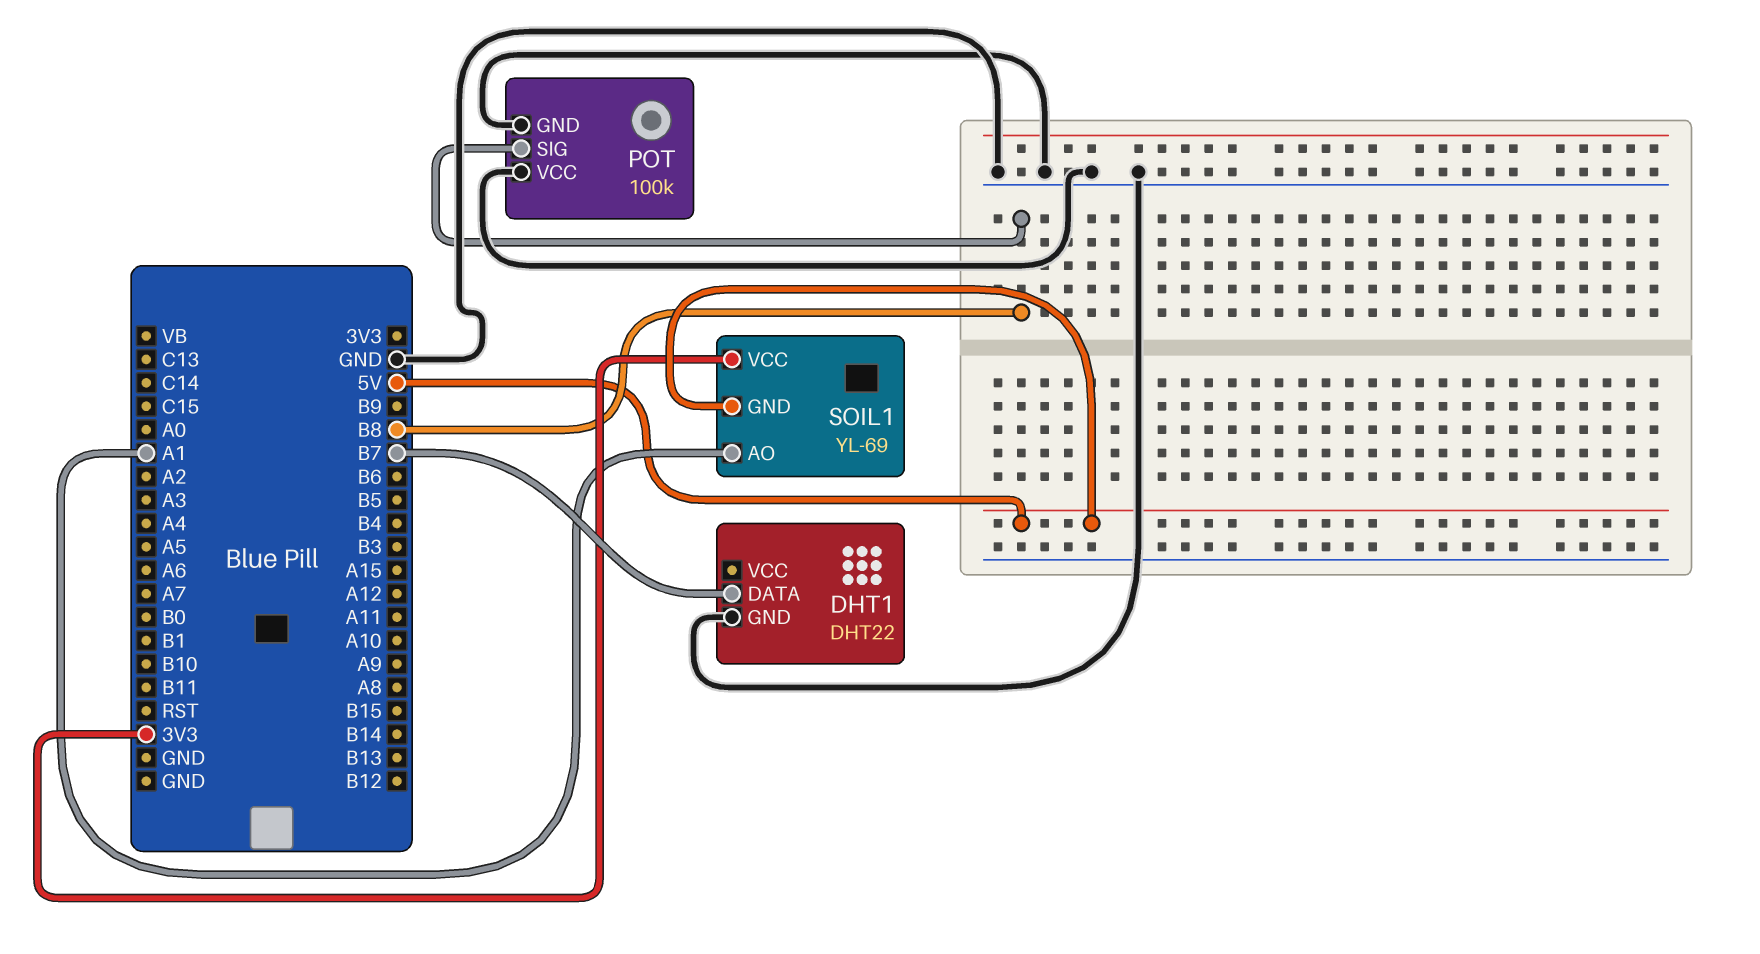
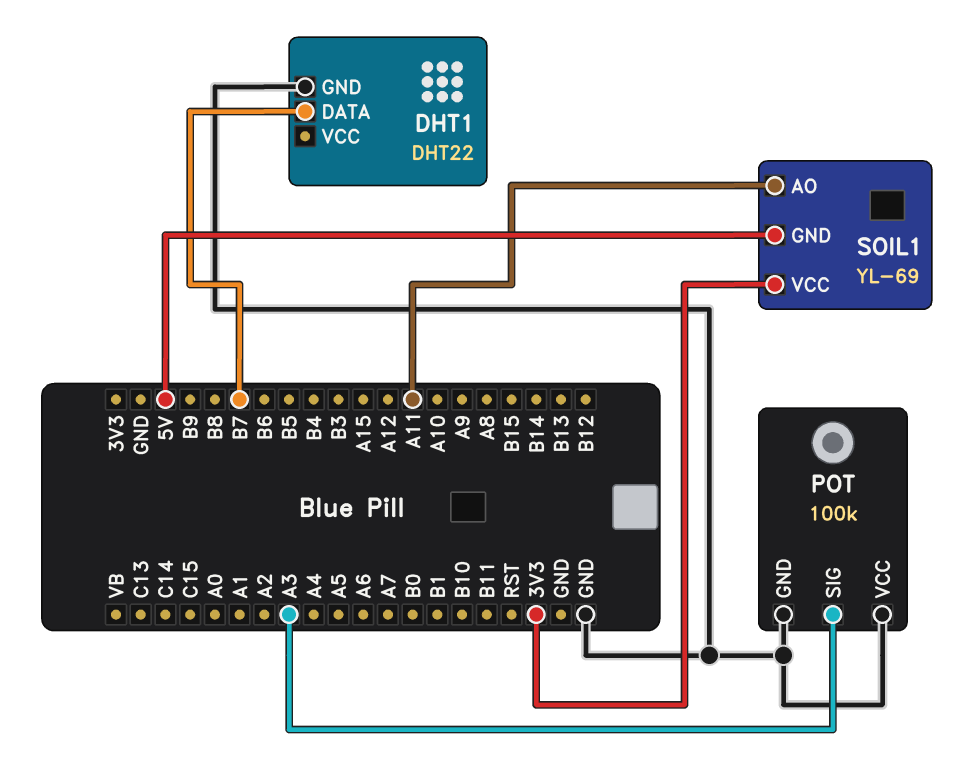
POT pin SIG: B8 -> A3
SOIL1 pin AO: A1 -> A11

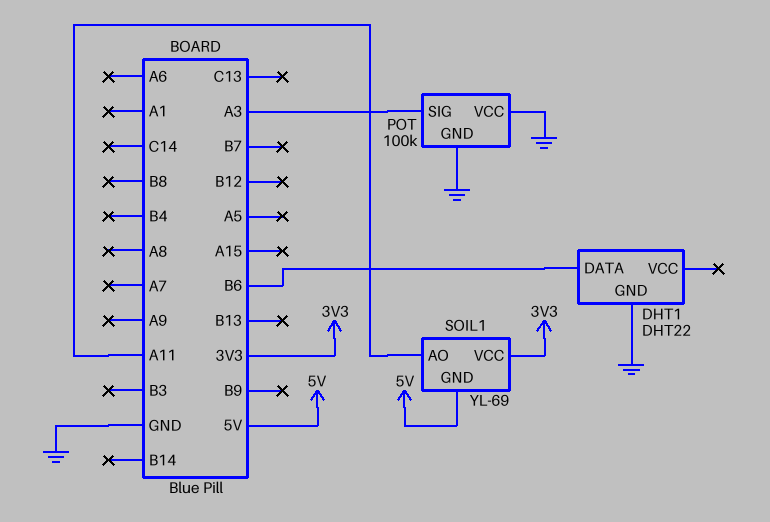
DHT1 pin DATA: B7 -> B6

